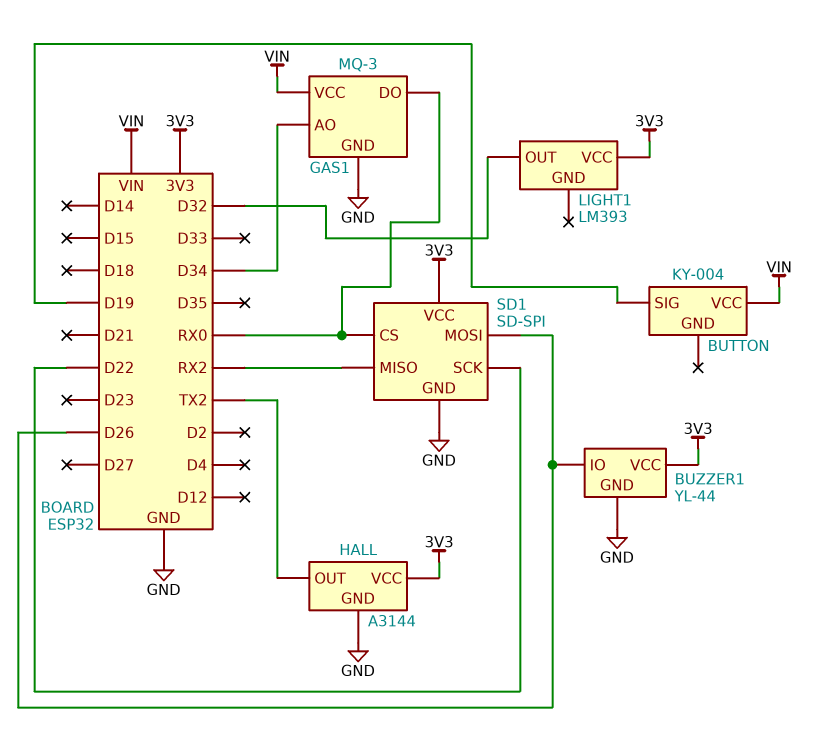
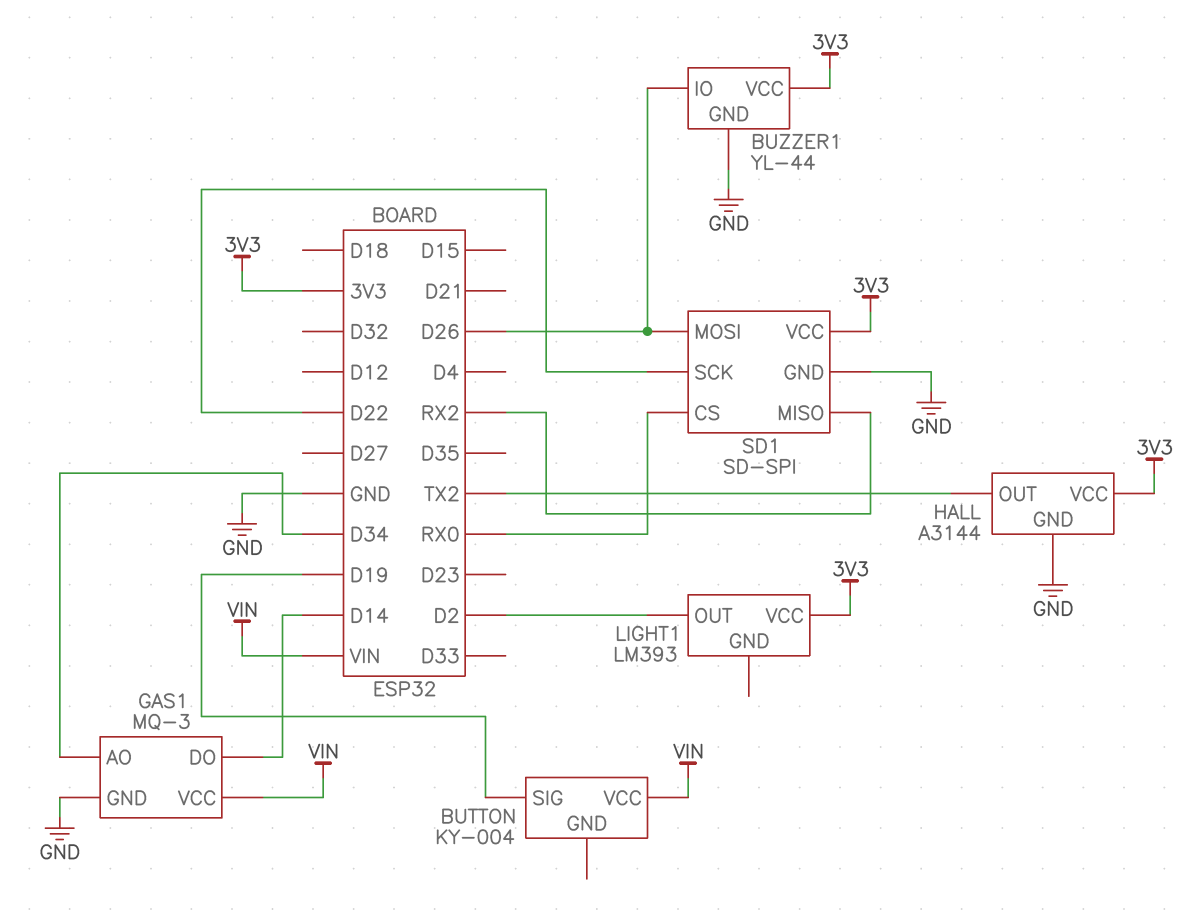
GAS1 pin DO: RX0 -> D14
LIGHT1 pin OUT: D32 -> D2

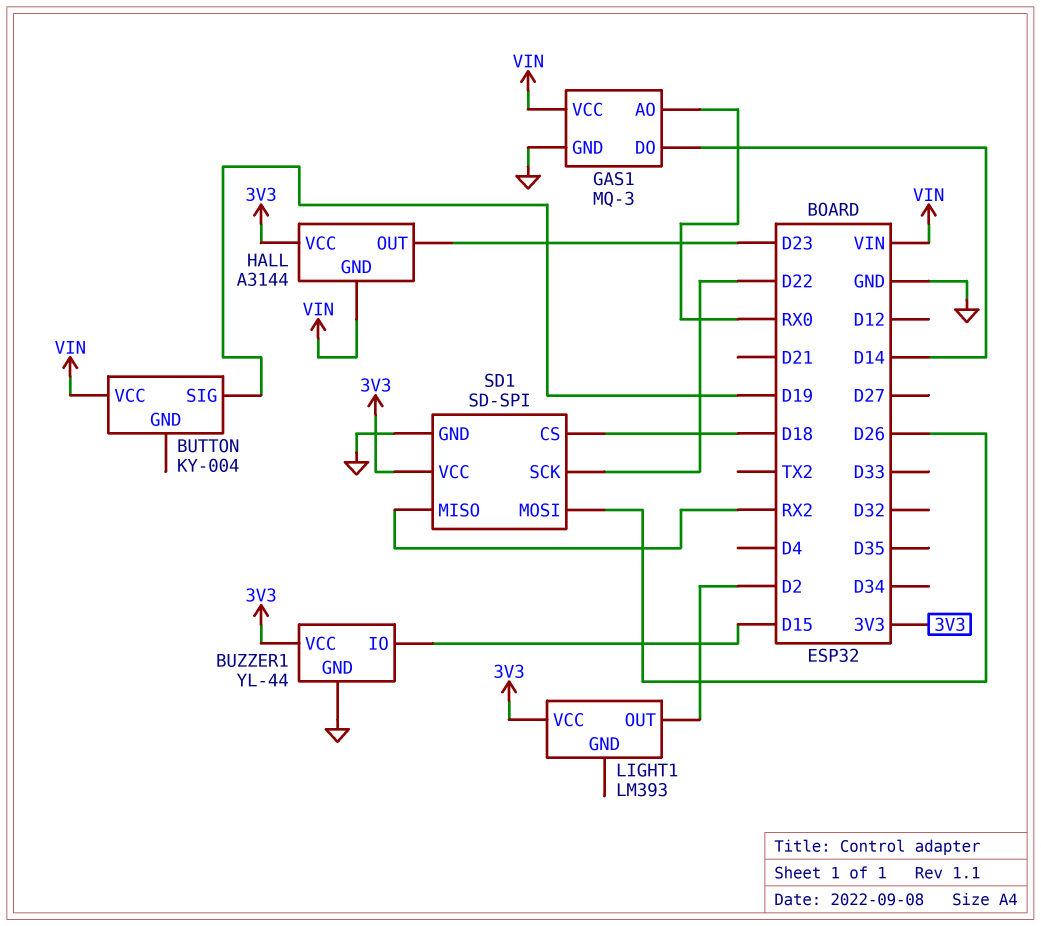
BUZZER1 pin IO: D26 -> D15
GAS1 pin AO: D34 -> RX0
HALL pin GND: GND -> VIN
HALL pin OUT: TX2 -> D23
SD1 pin CS: RX0 -> D18

